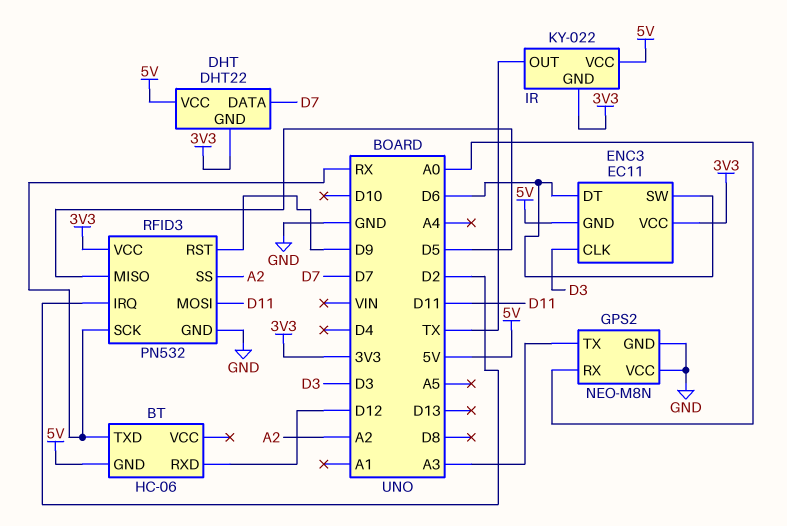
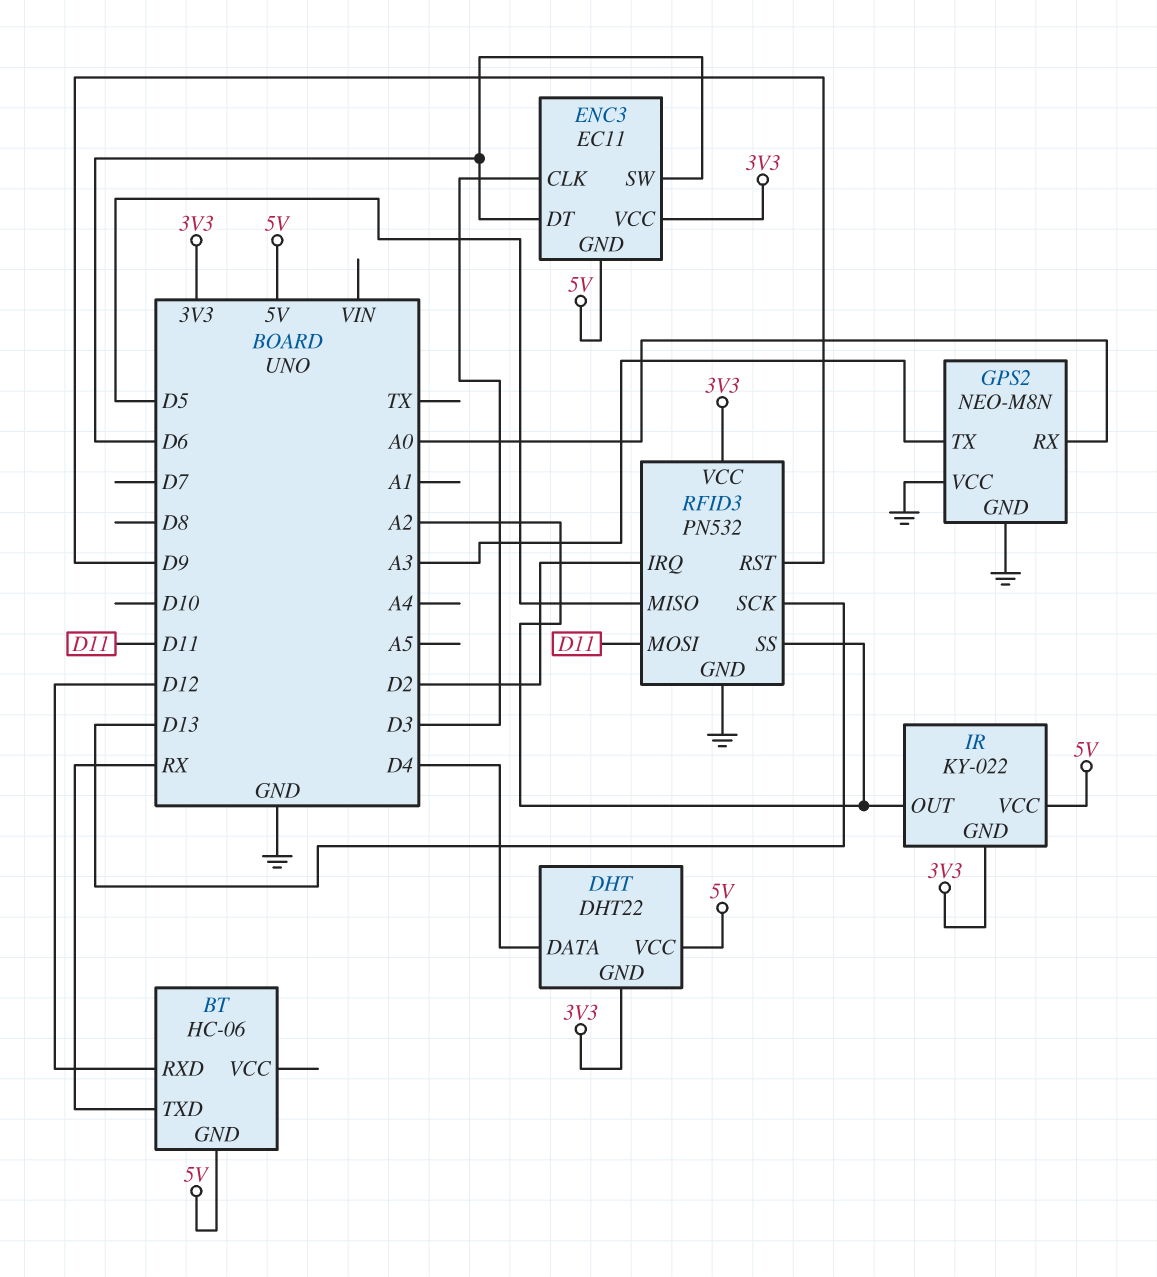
DHT pin DATA: D7 -> D4
IR pin OUT: TX -> A2
RFID3 pin SCK: RX -> D13

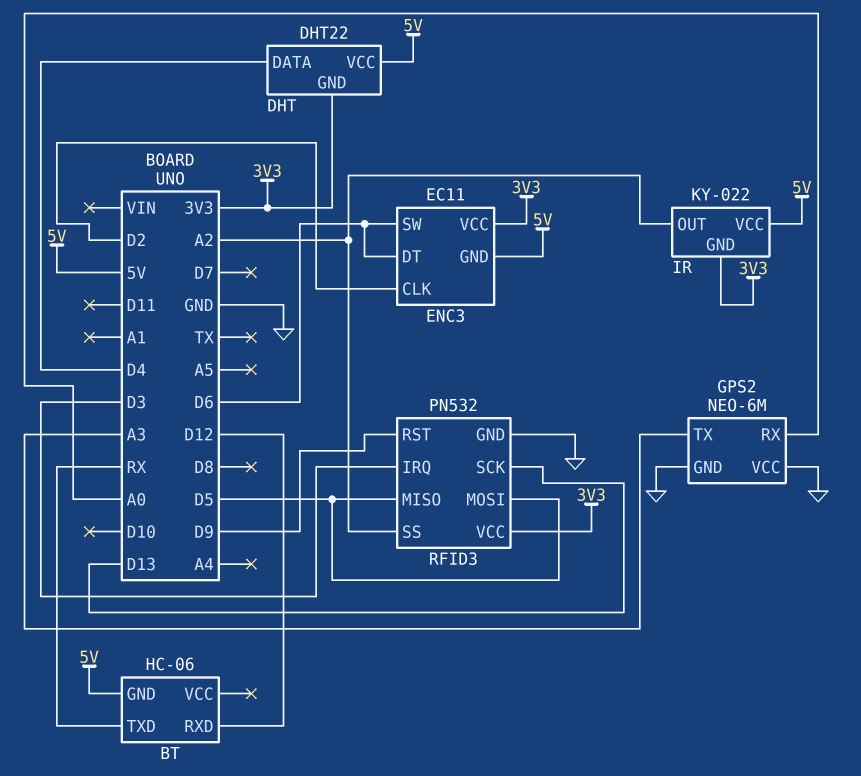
ENC3 pin CLK: D3 -> D2
GPS2: NEO-M8N -> NEO-6M
RFID3 pin IRQ: D2 -> D3
RFID3 pin MOSI: D11 -> D5

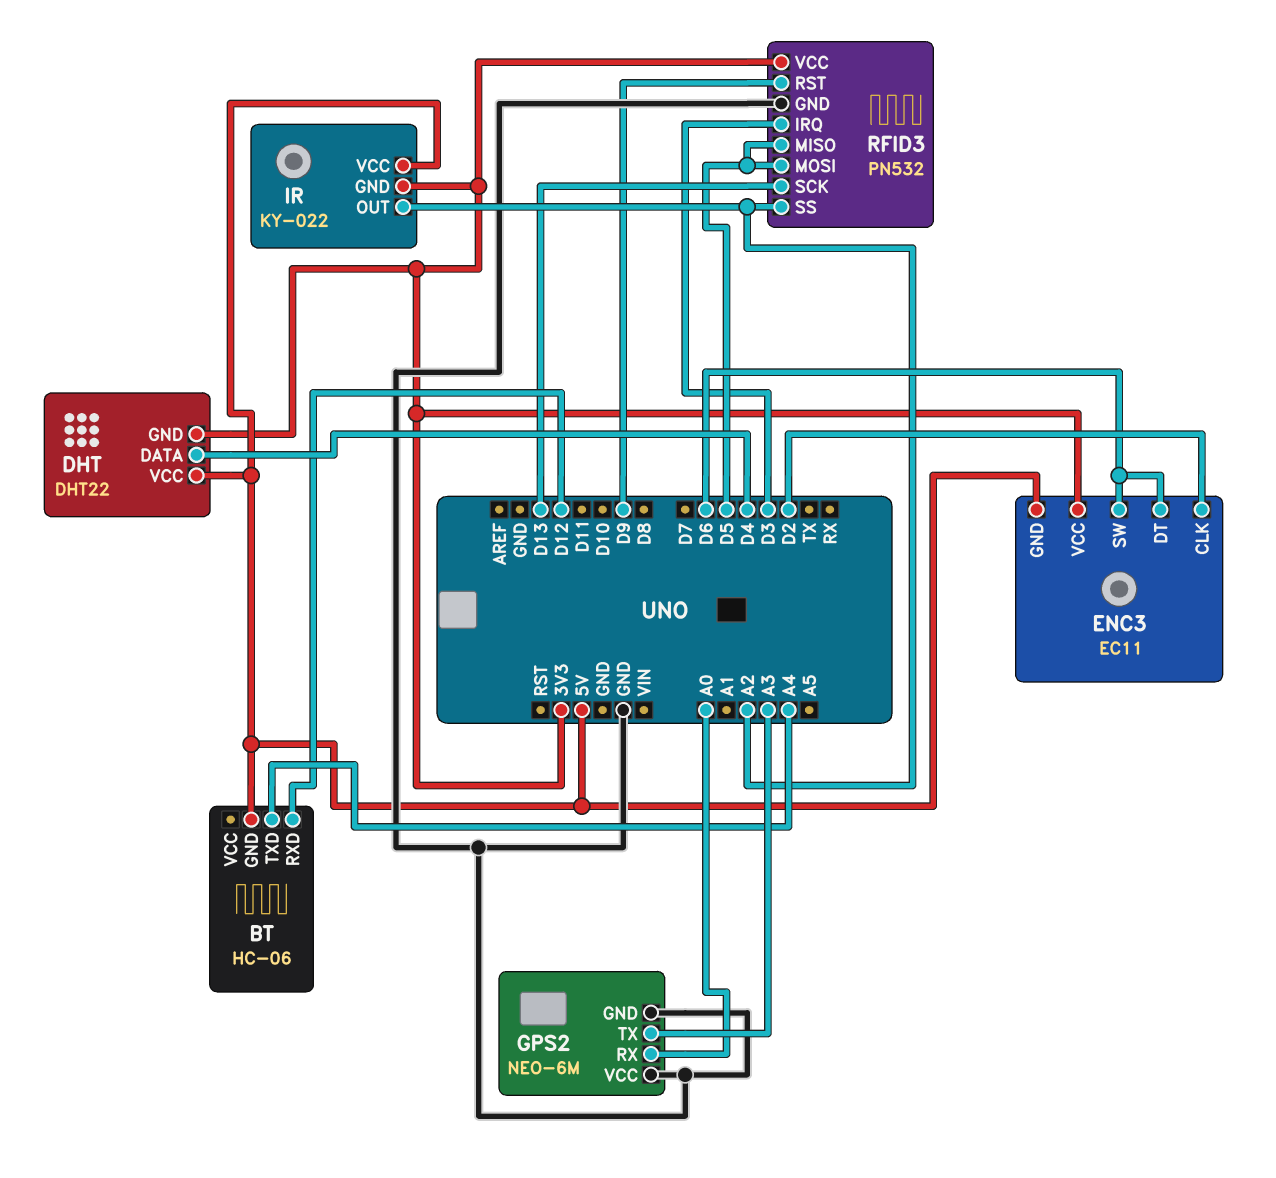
BT pin TXD: RX -> A4

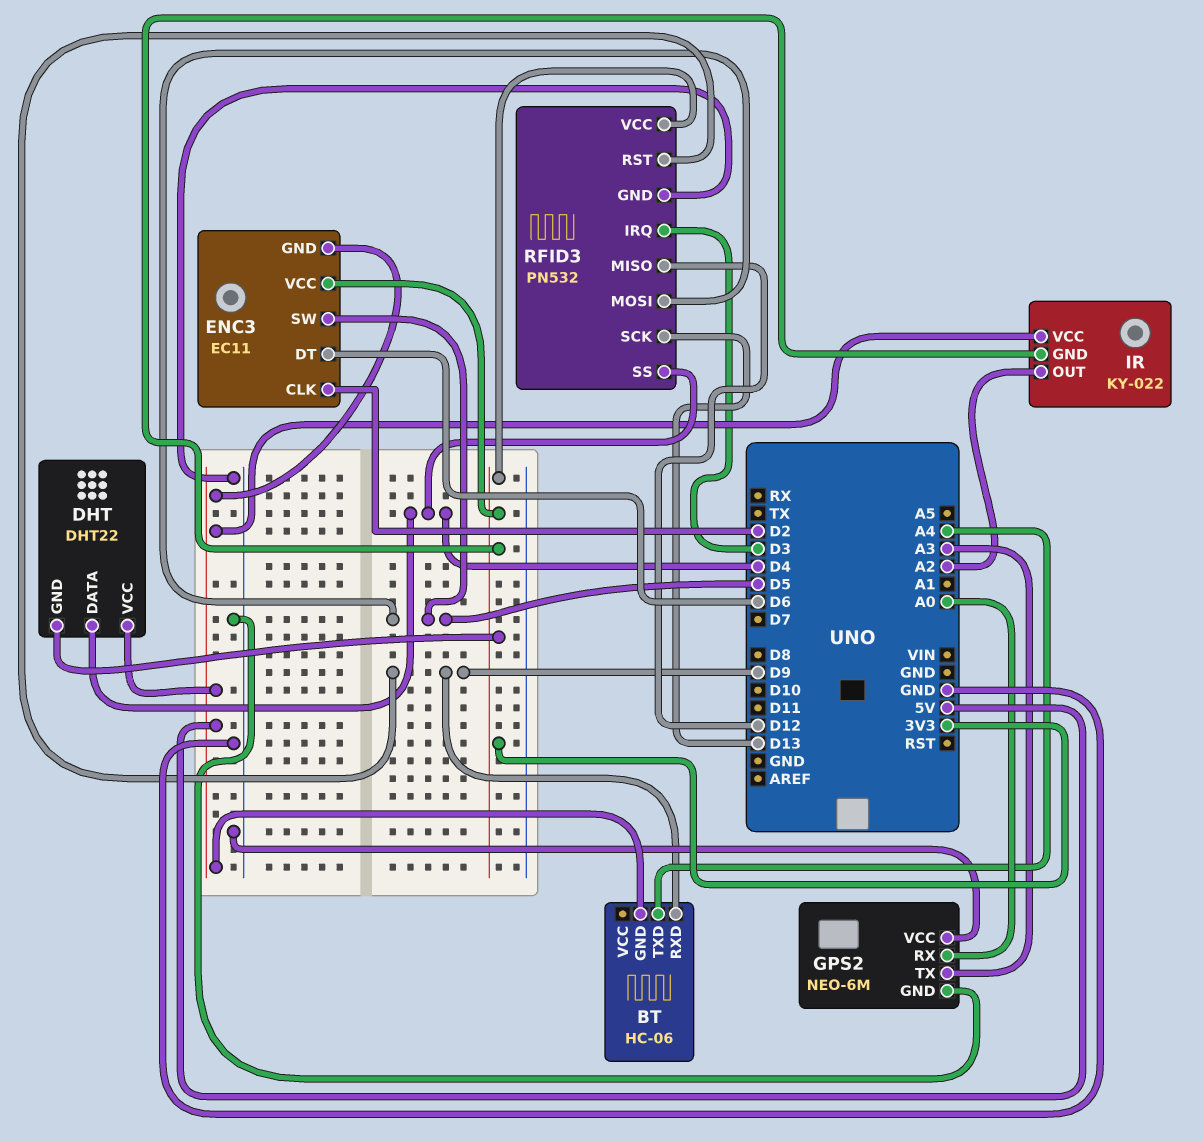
BT pin RXD: D12 -> D9
ENC3 pin SW: D6 -> D5
RFID3 pin MISO: D5 -> D12
RFID3 pin SS: A2 -> D4

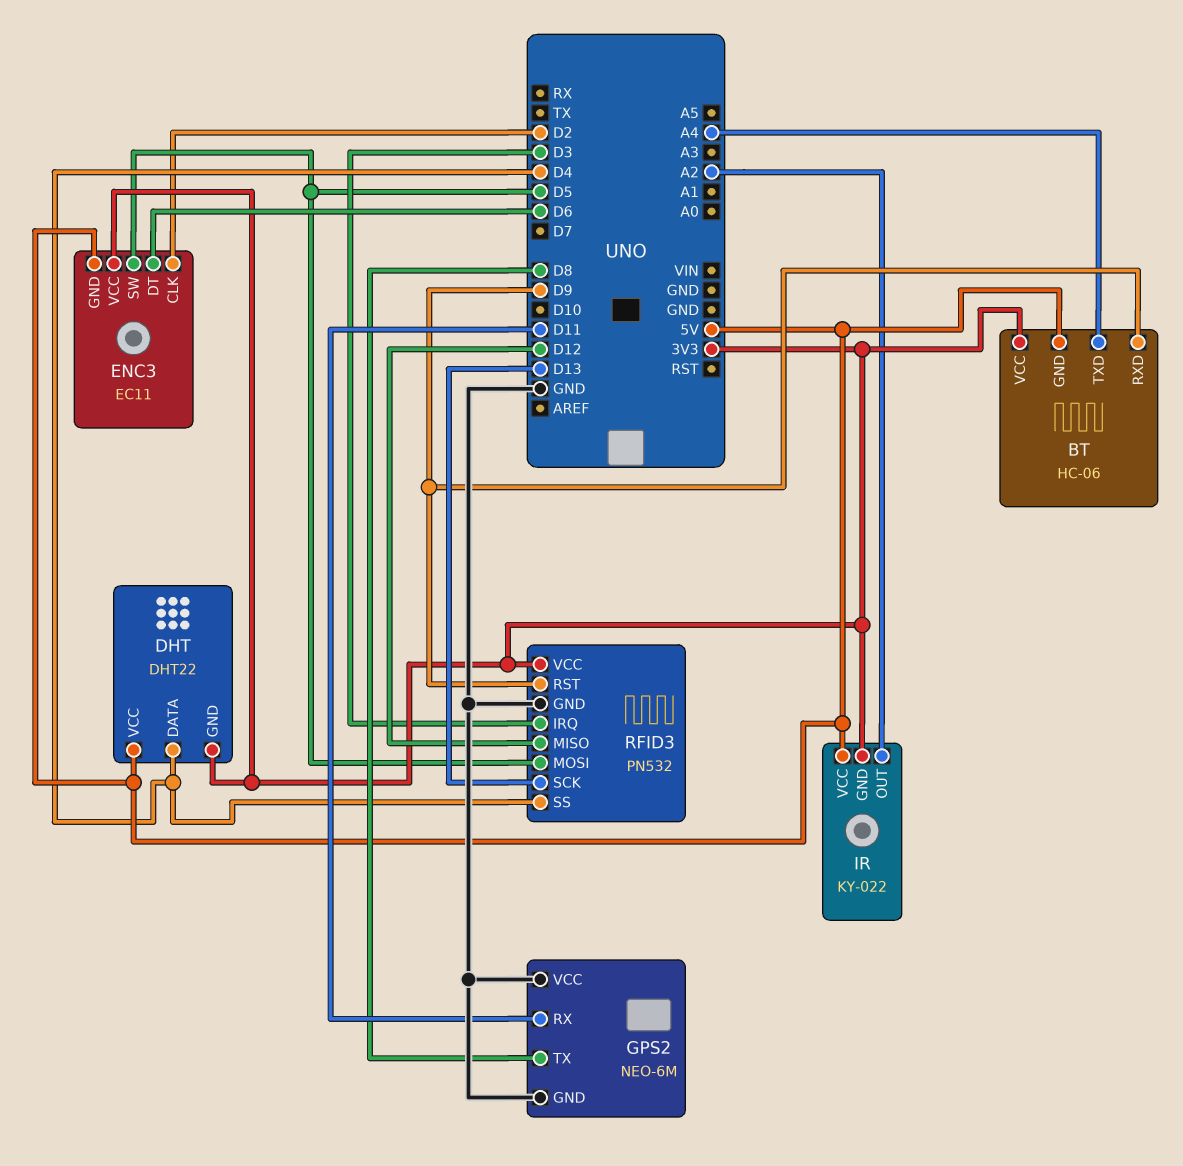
BT pin VCC: none -> 3V3
GPS2 pin RX: A0 -> D11
GPS2 pin TX: A3 -> D8

